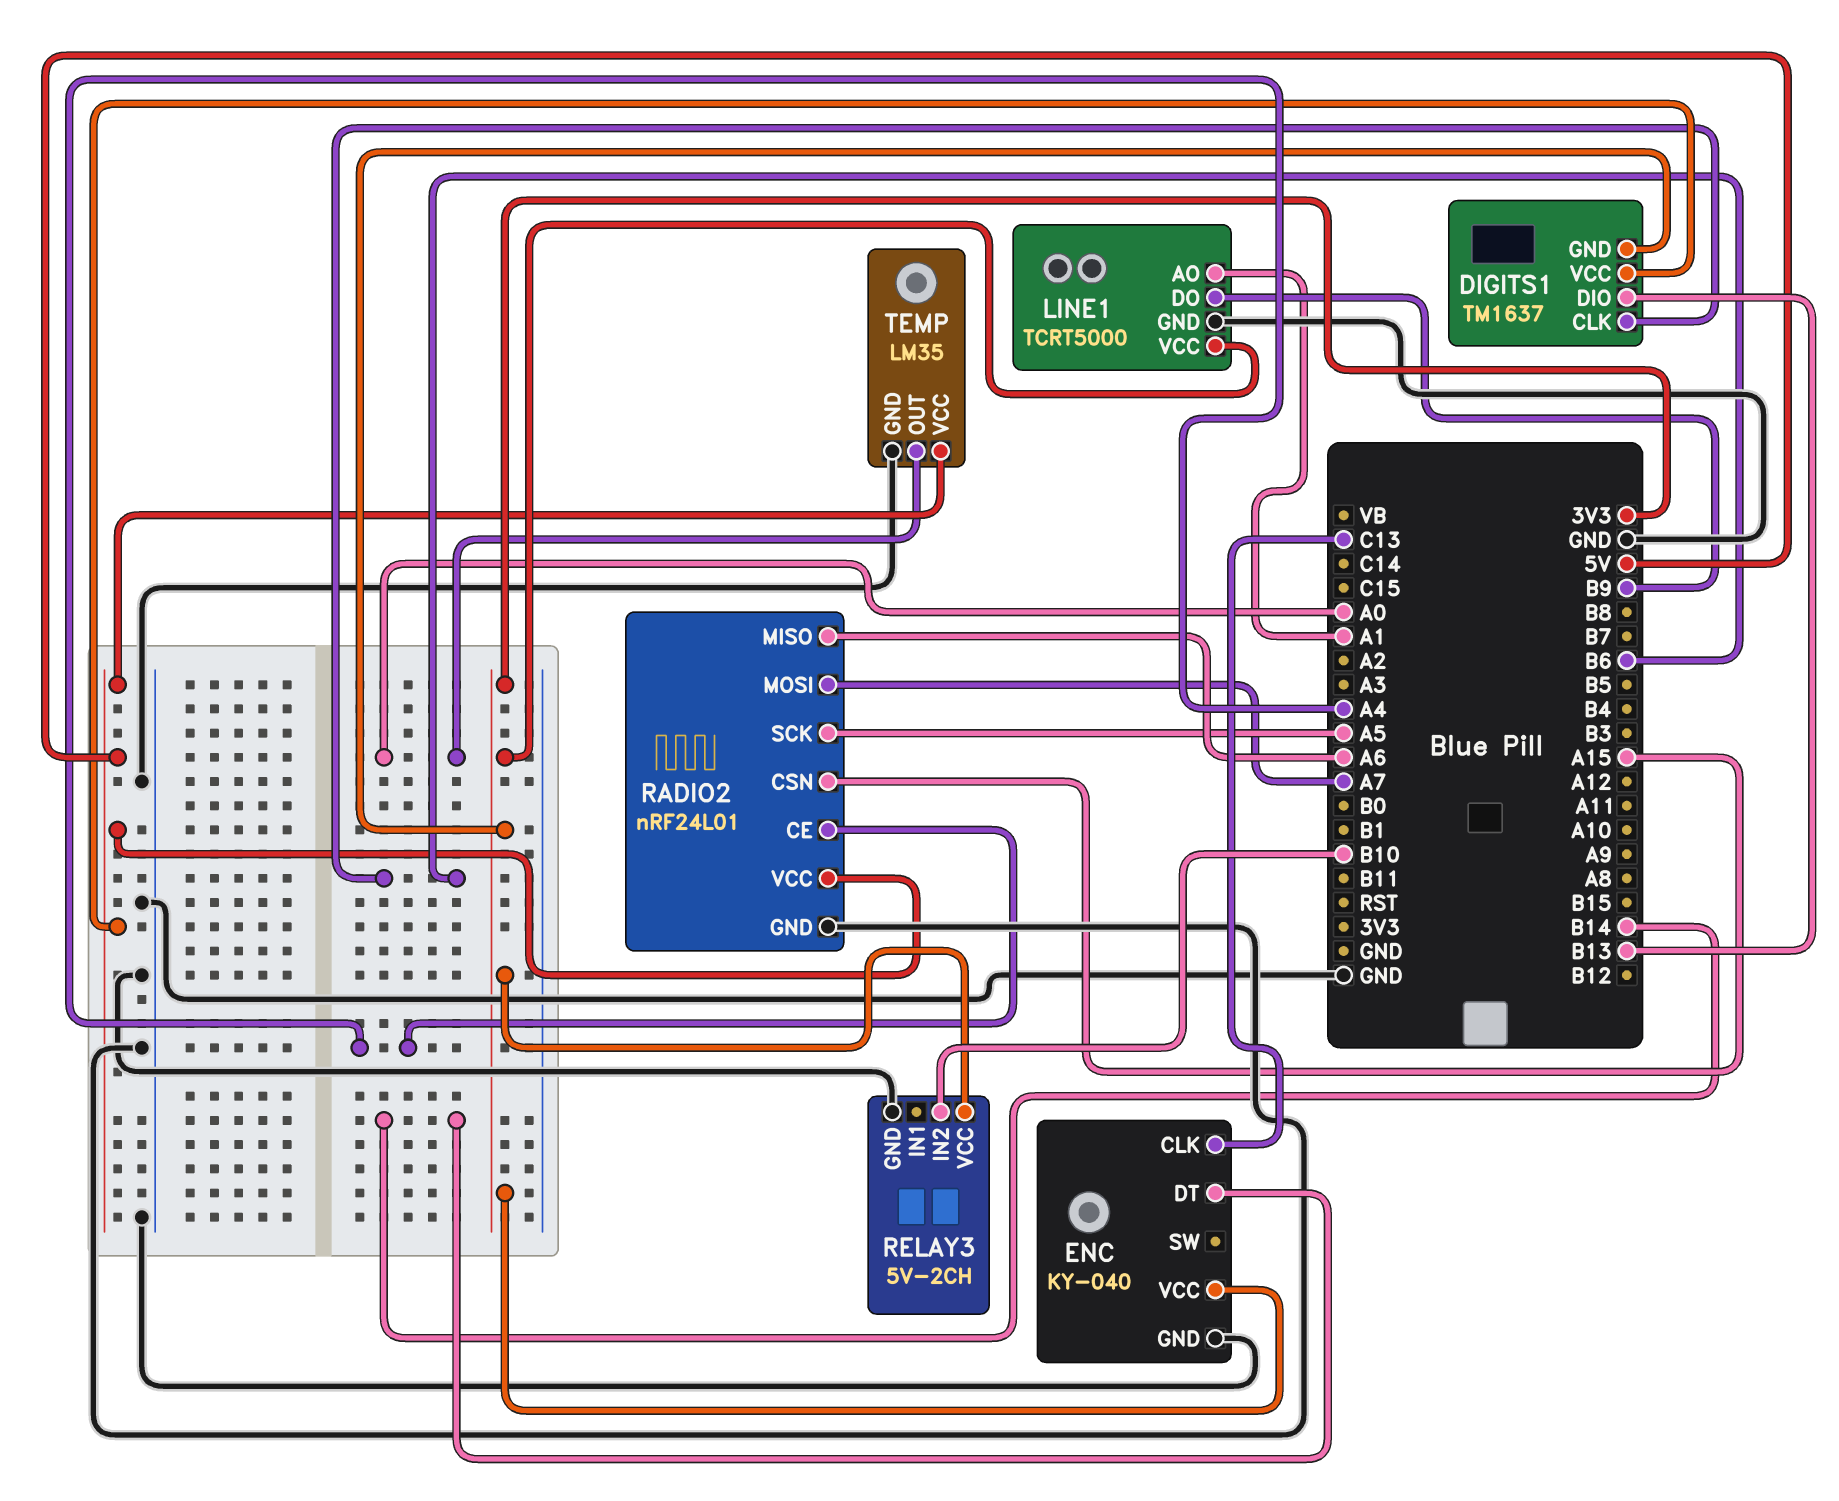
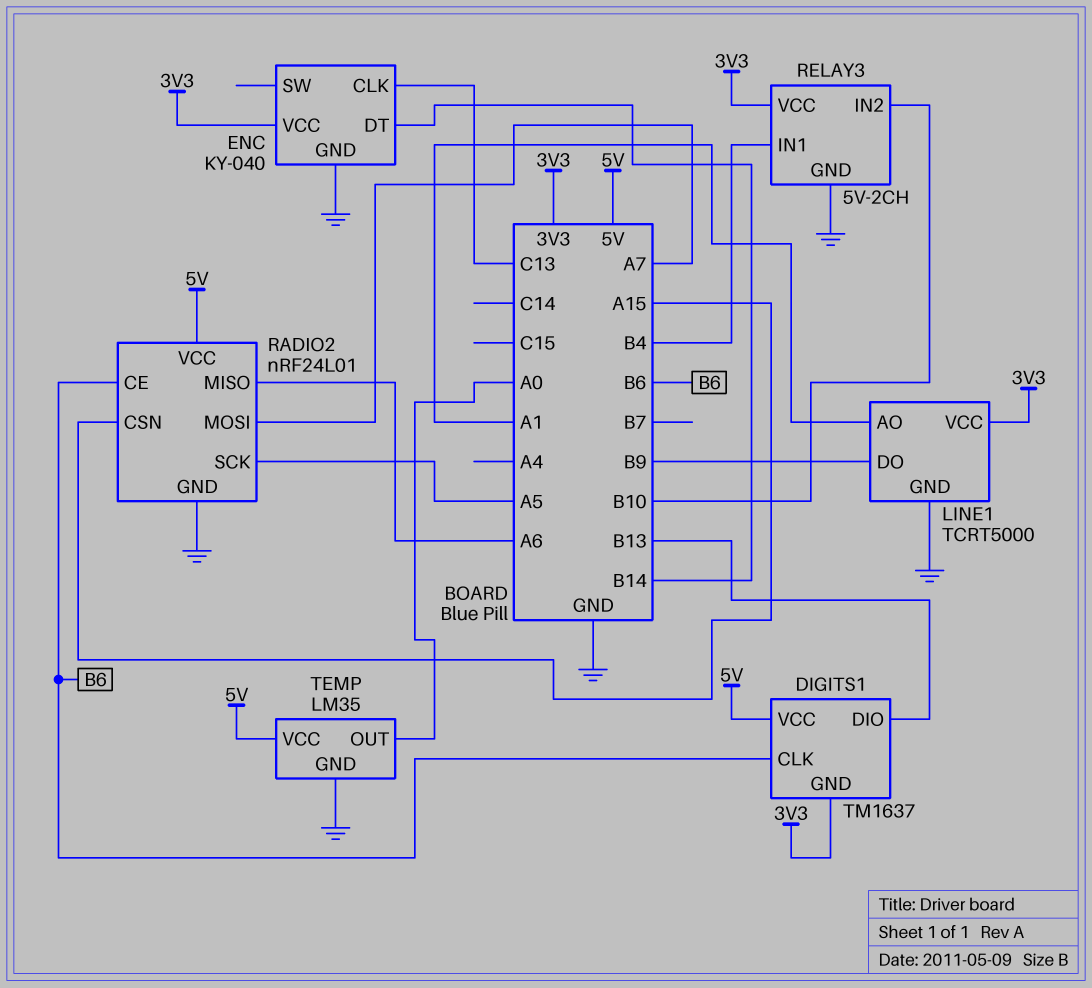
RADIO2 pin CE: A4 -> B6
RELAY3 pin IN1: none -> B4

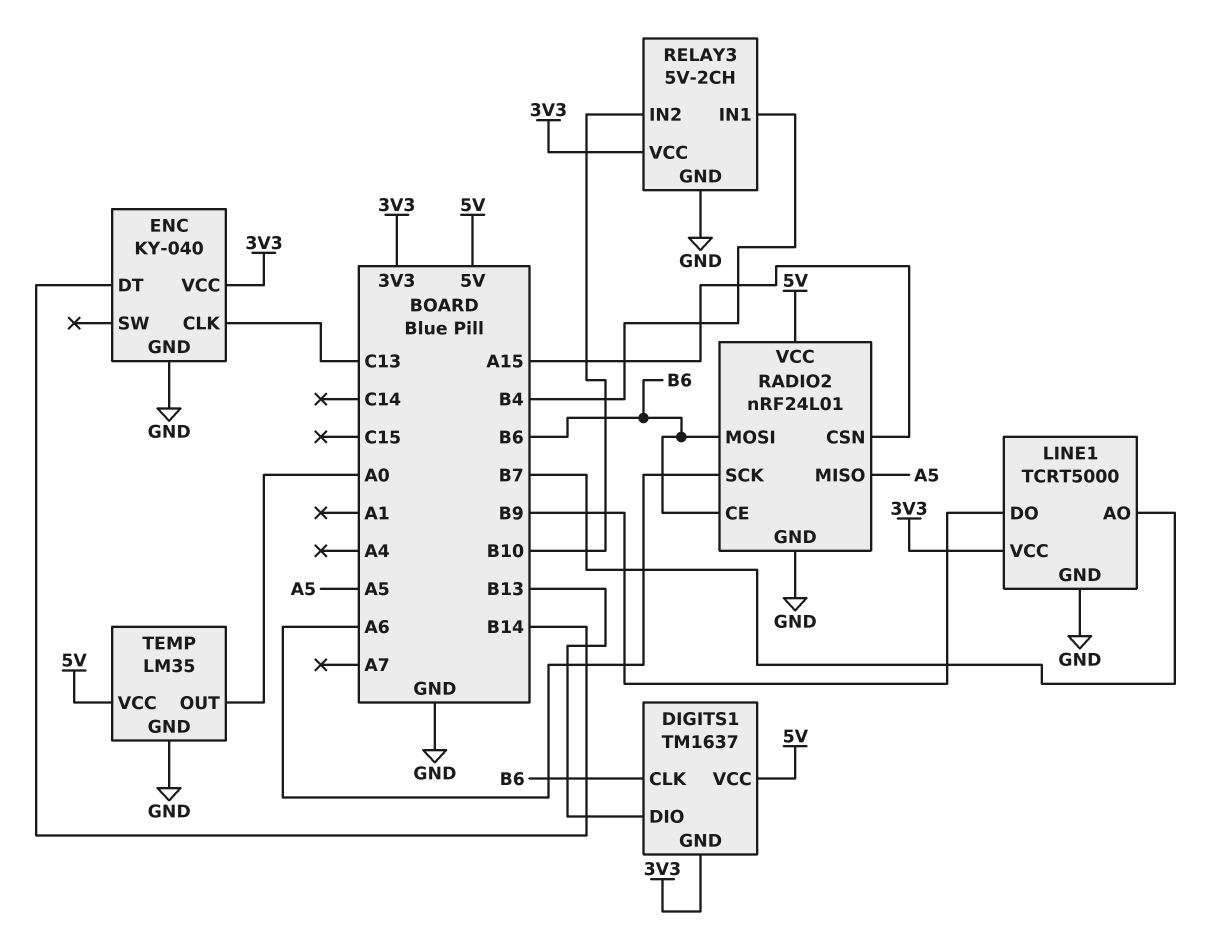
LINE1 pin AO: A1 -> B7
RADIO2 pin MISO: A6 -> A5
RADIO2 pin MOSI: A7 -> B6
RADIO2 pin SCK: A5 -> A6

